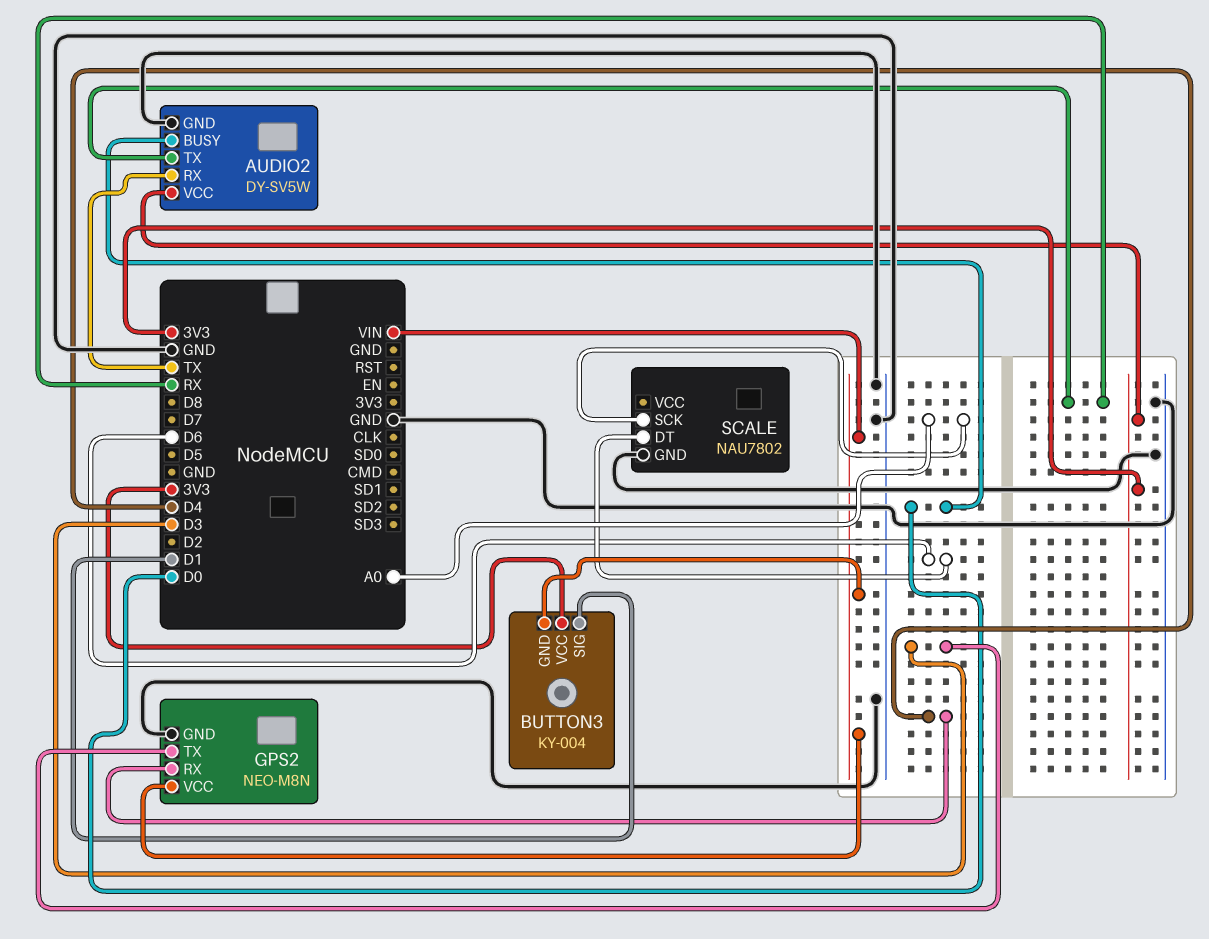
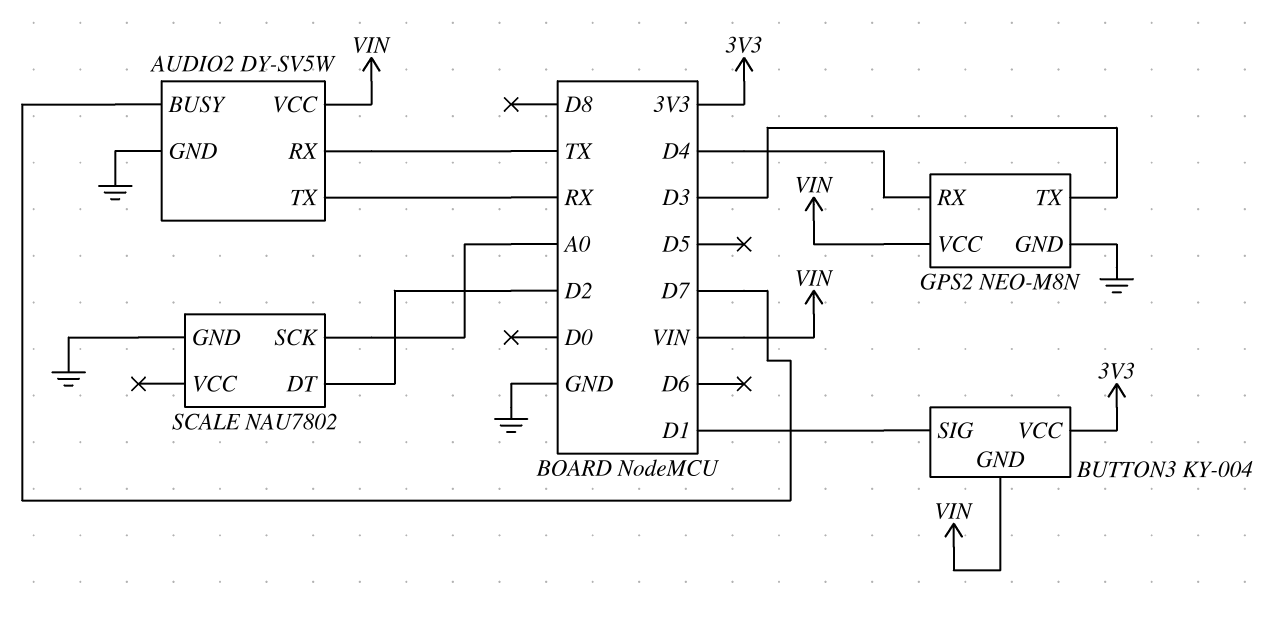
AUDIO2 pin BUSY: D0 -> D7
AUDIO2 pin VCC: 3V3 -> VIN
SCALE pin DT: D6 -> D2

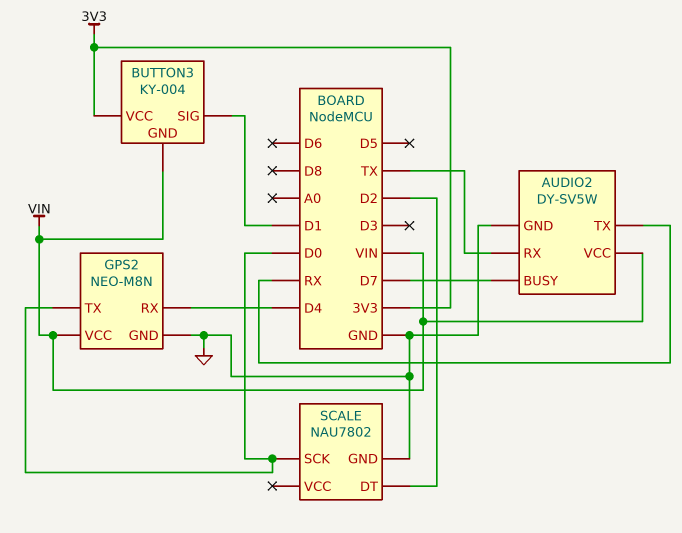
GPS2 pin TX: D3 -> D0
SCALE pin SCK: A0 -> D0

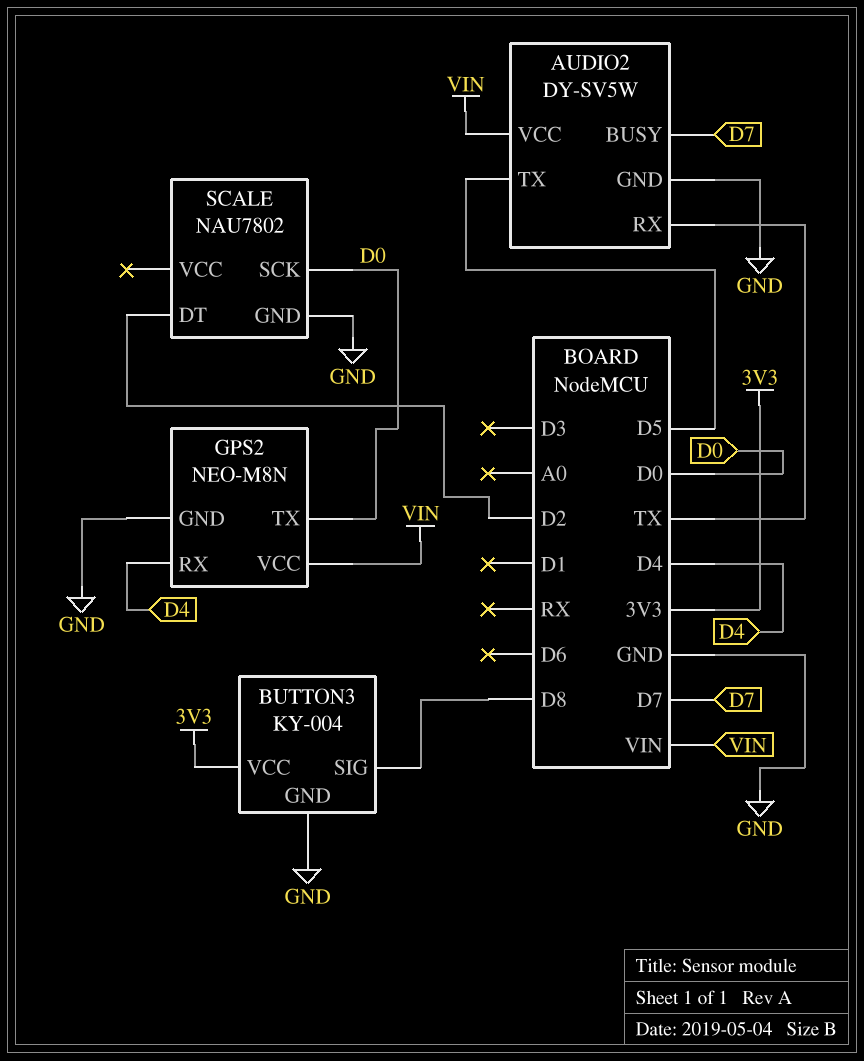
AUDIO2 pin TX: RX -> D5
BUTTON3 pin GND: VIN -> GND
BUTTON3 pin SIG: D1 -> D8

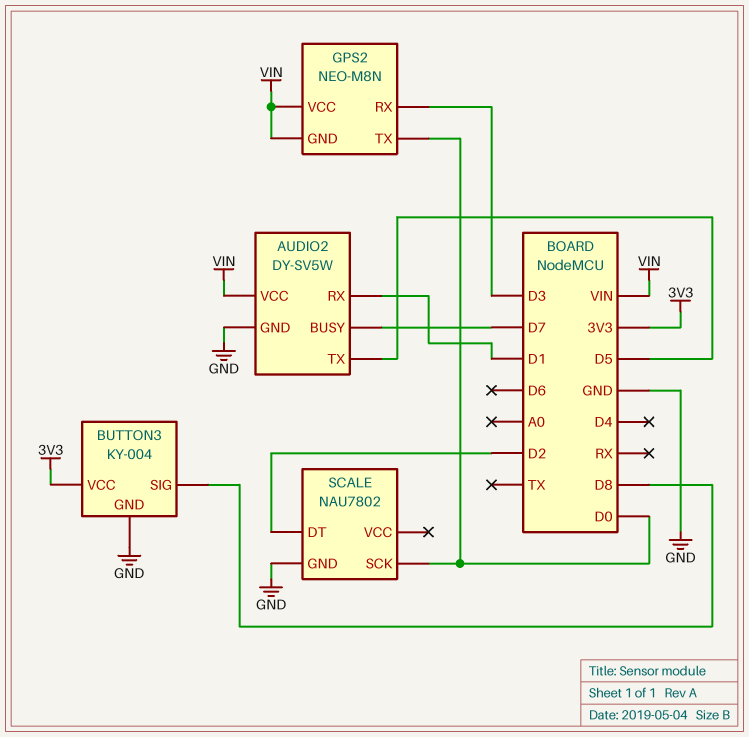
AUDIO2 pin RX: TX -> D1
GPS2 pin GND: GND -> VIN
GPS2 pin RX: D4 -> D3

